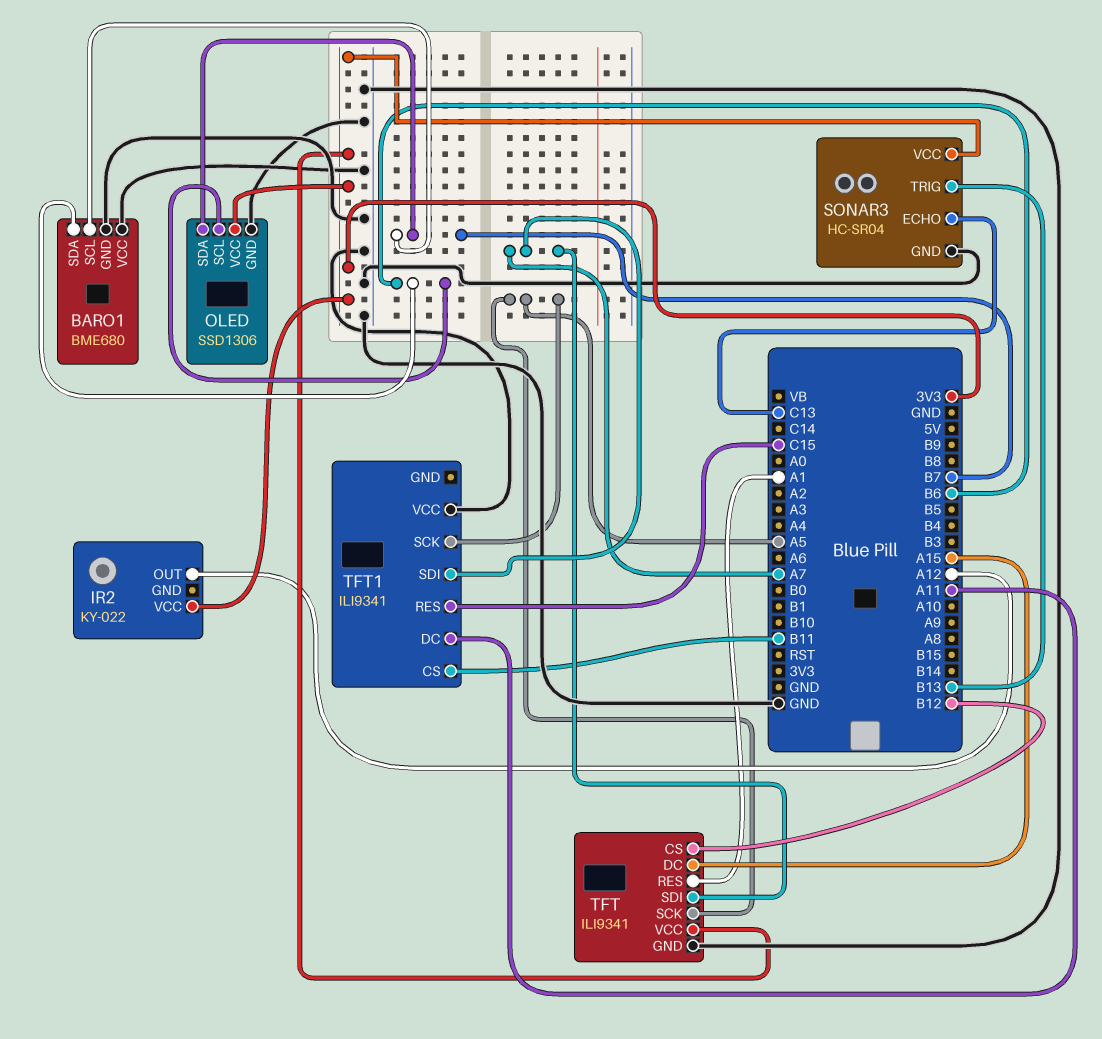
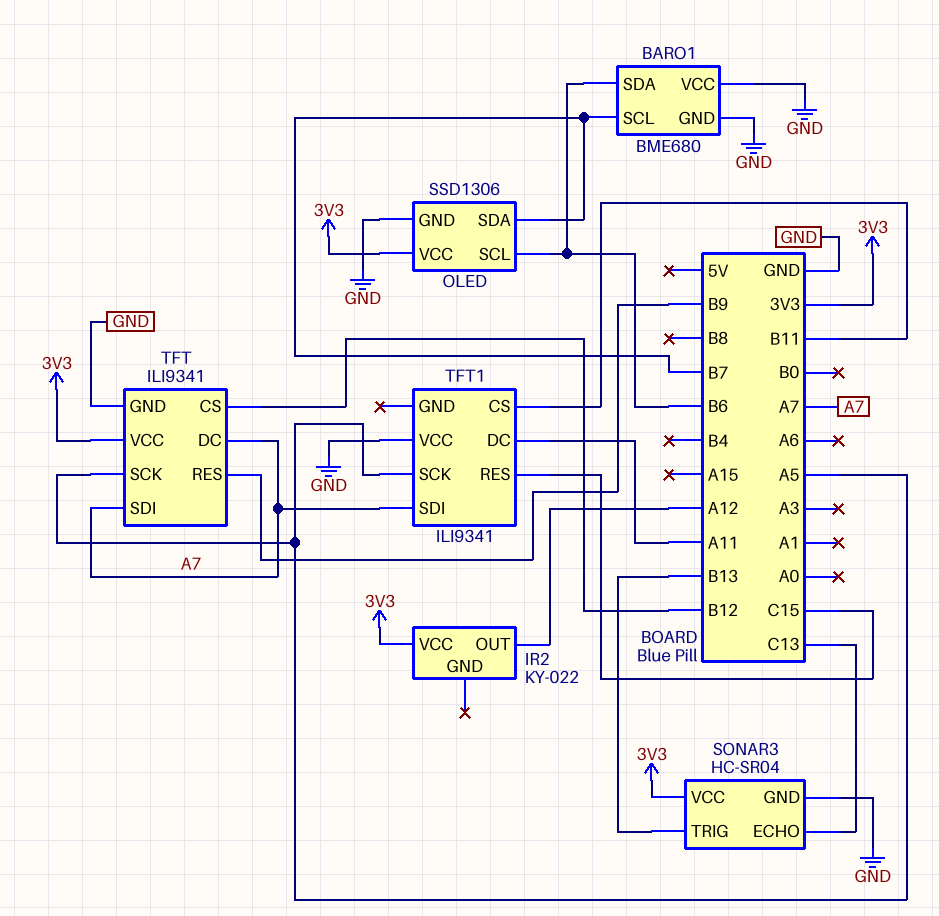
TFT pin DC: A15 -> A7
TFT pin RES: A1 -> B9

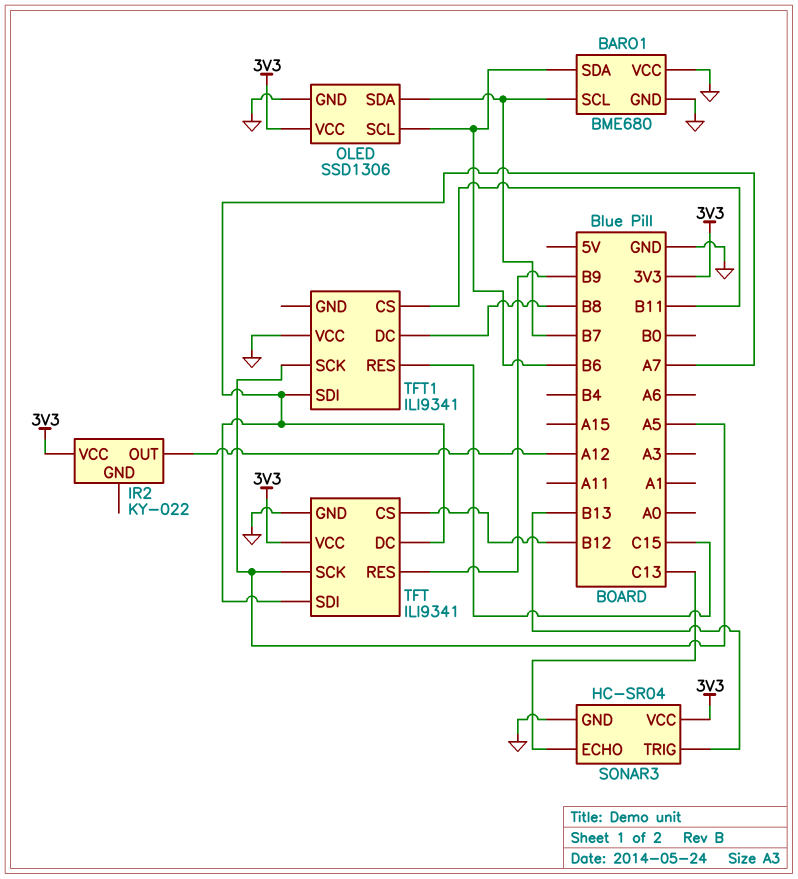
TFT1 pin DC: A11 -> B8

